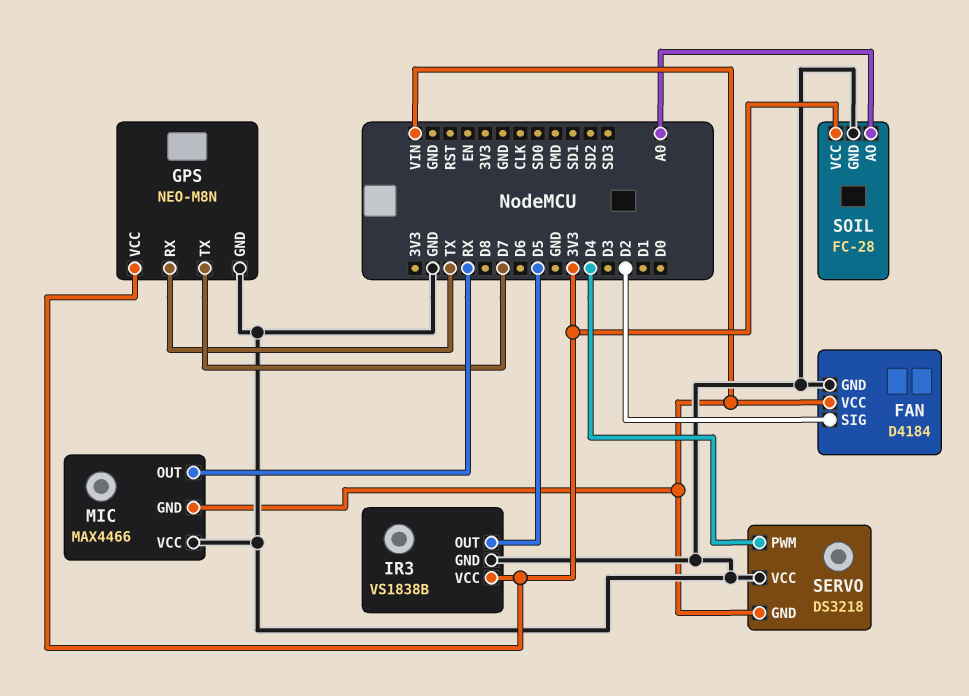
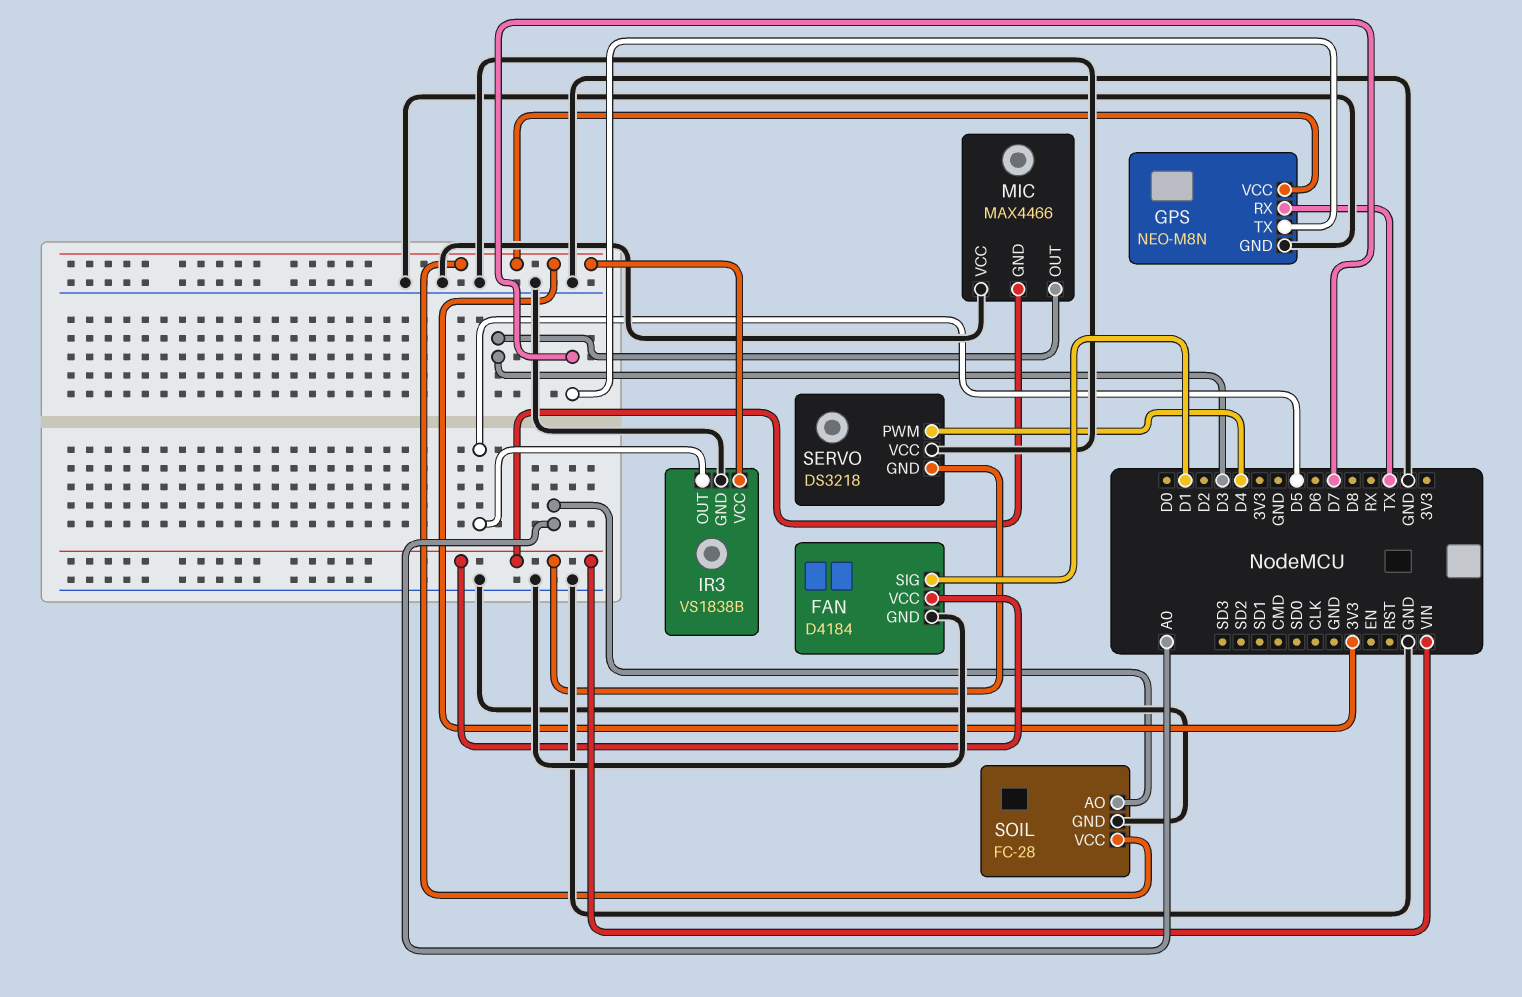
FAN pin SIG: D2 -> D1
MIC pin OUT: RX -> D3

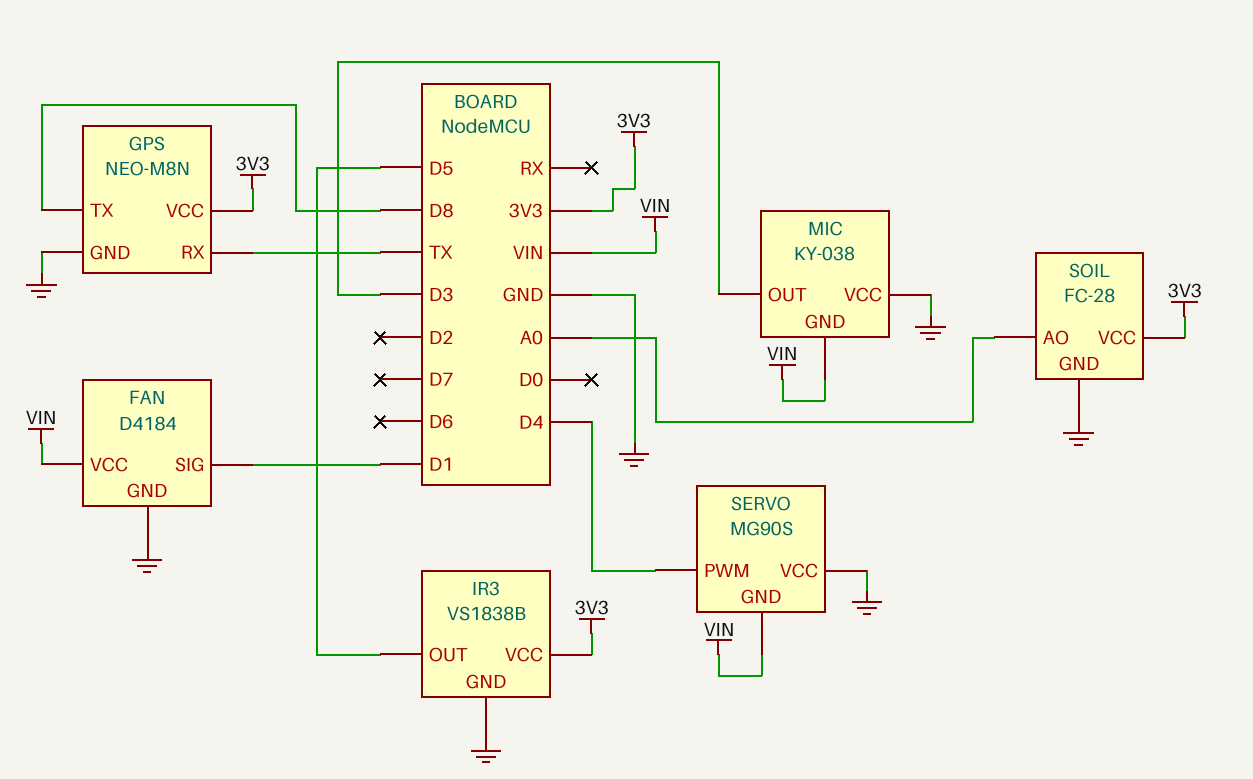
GPS pin TX: D7 -> D8
MIC: MAX4466 -> KY-038
SERVO: DS3218 -> MG90S

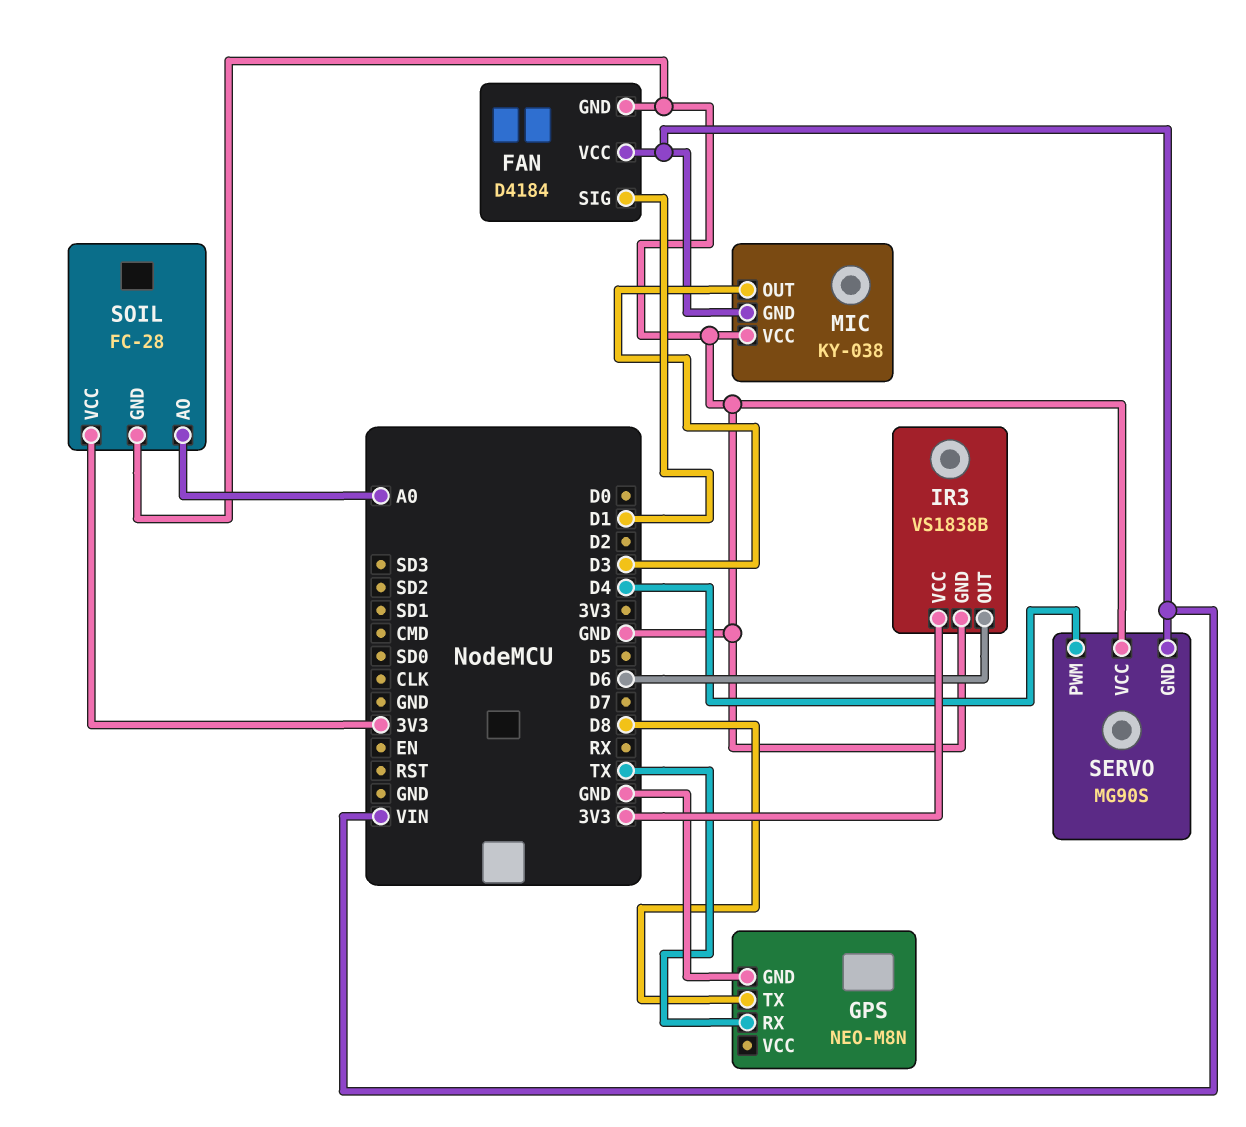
GPS pin VCC: 3V3 -> none
IR3 pin OUT: D5 -> D6

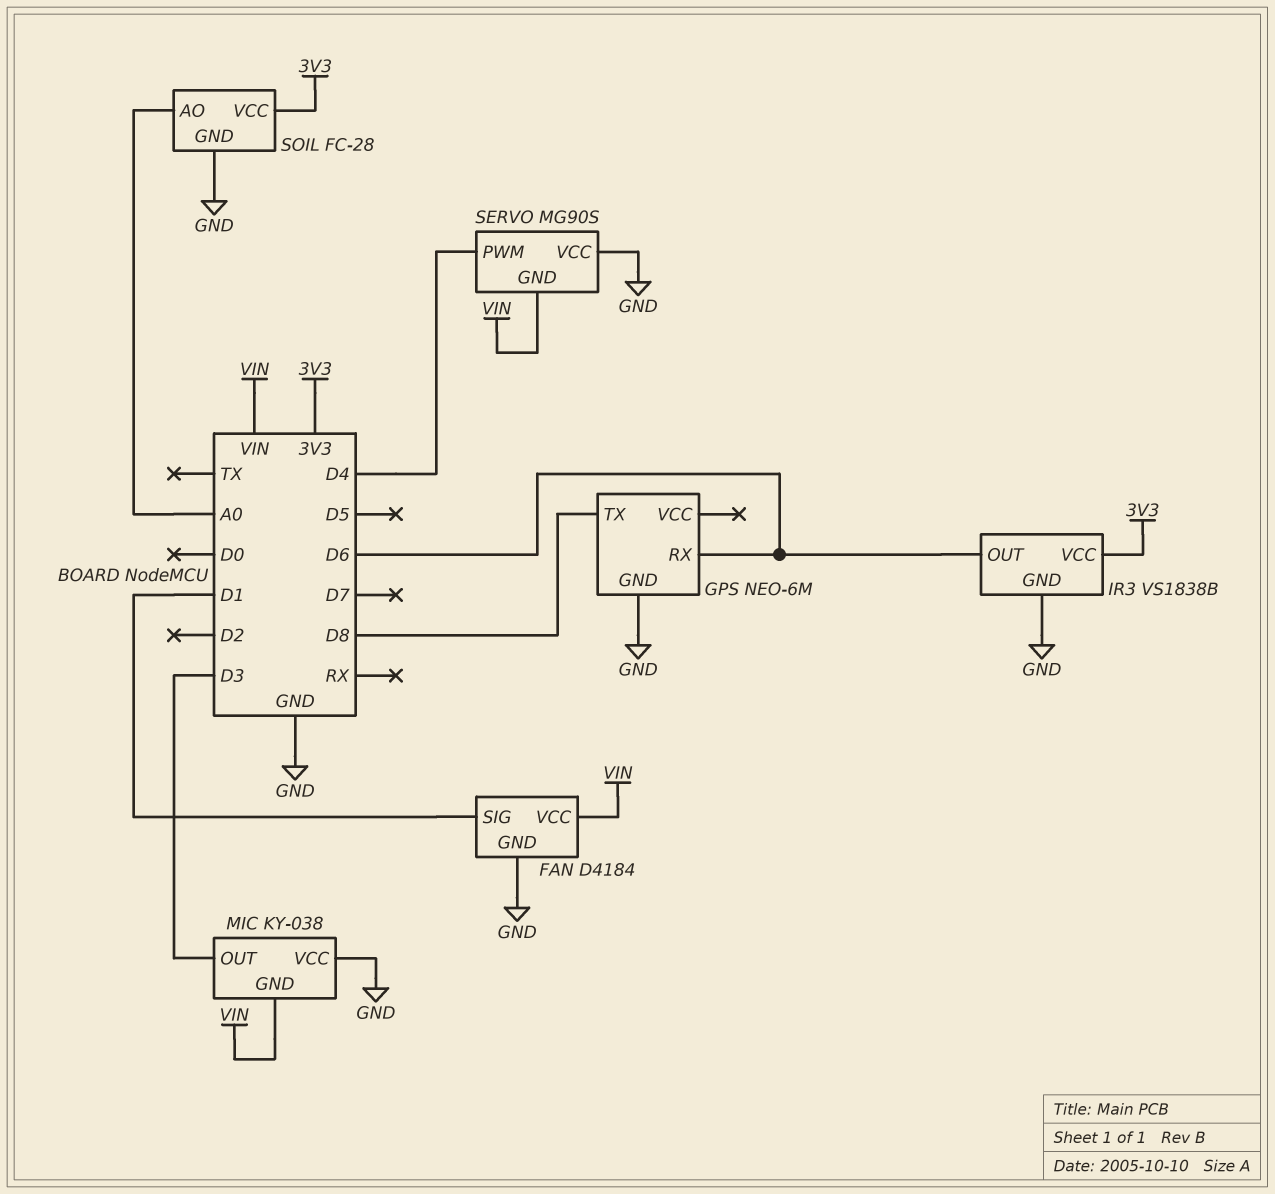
GPS: NEO-M8N -> NEO-6M
GPS pin RX: TX -> D6

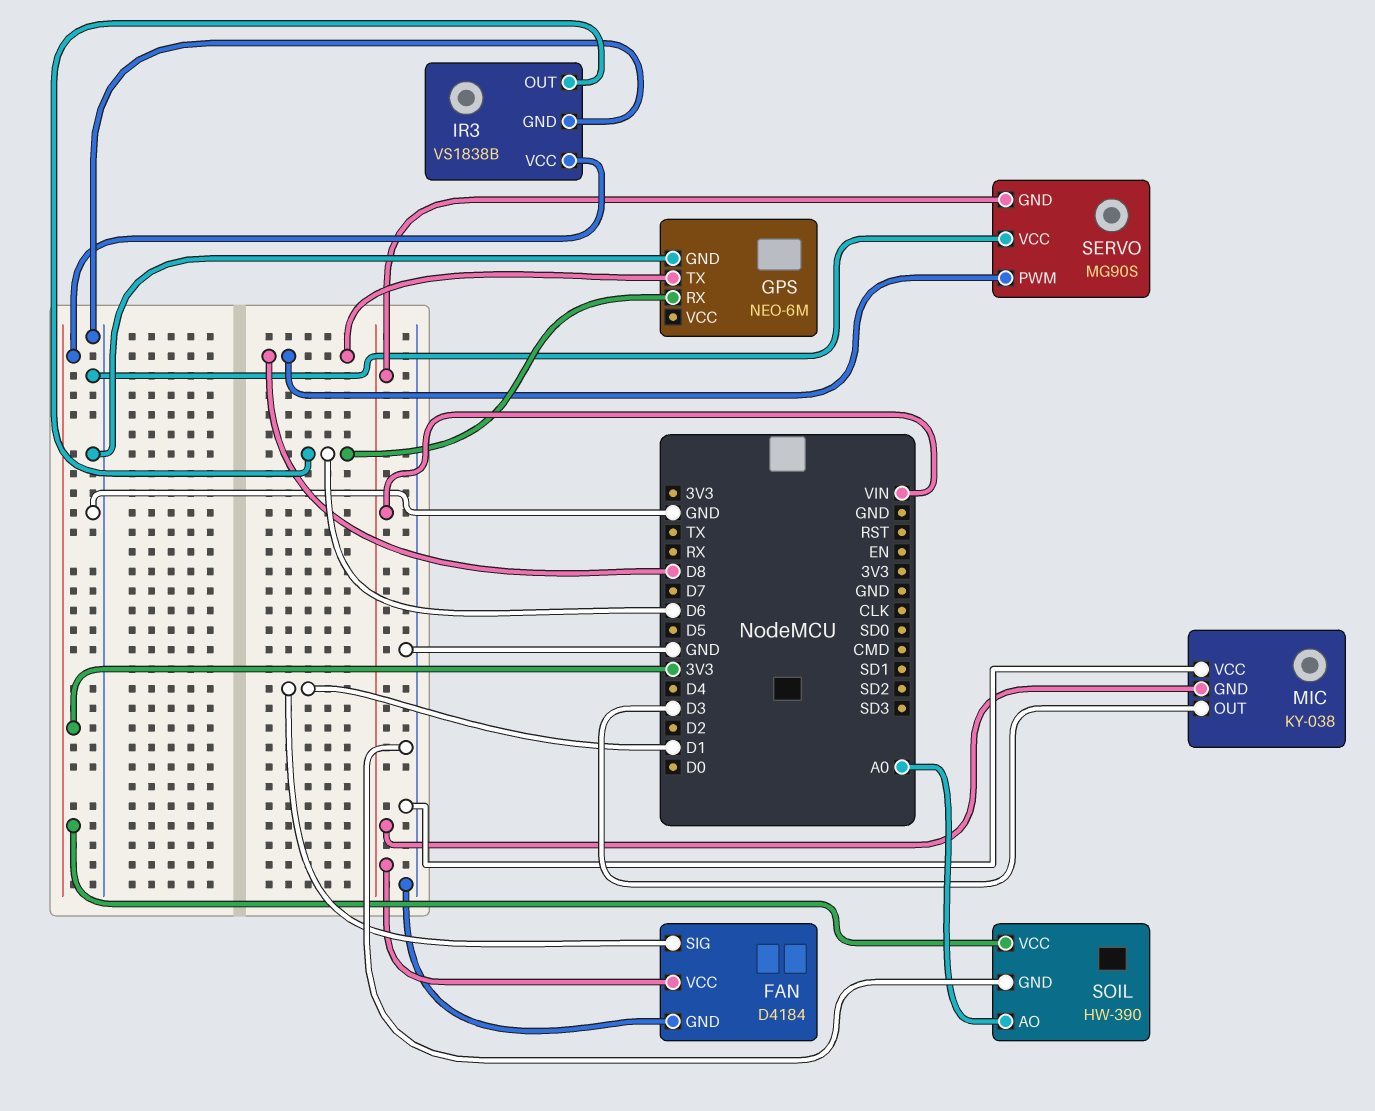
SERVO pin PWM: D4 -> D8
SOIL: FC-28 -> HW-390

